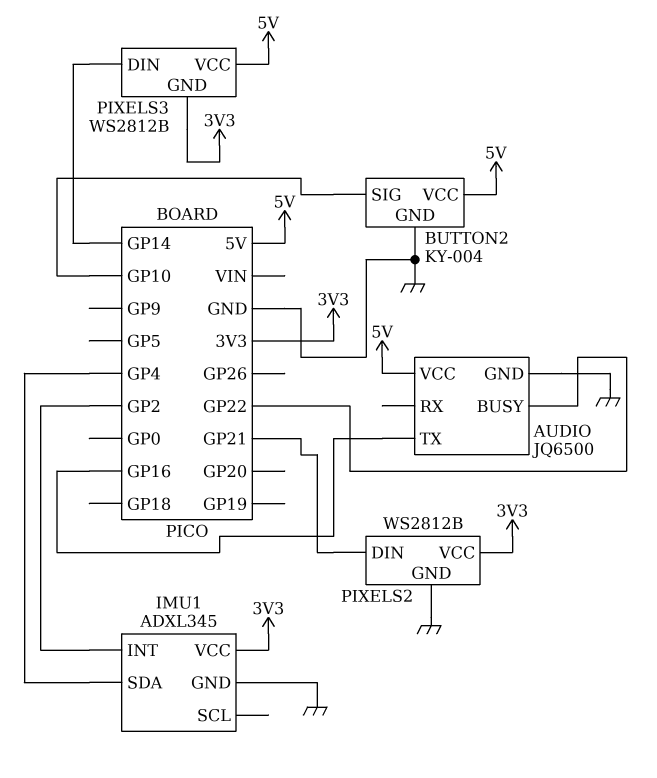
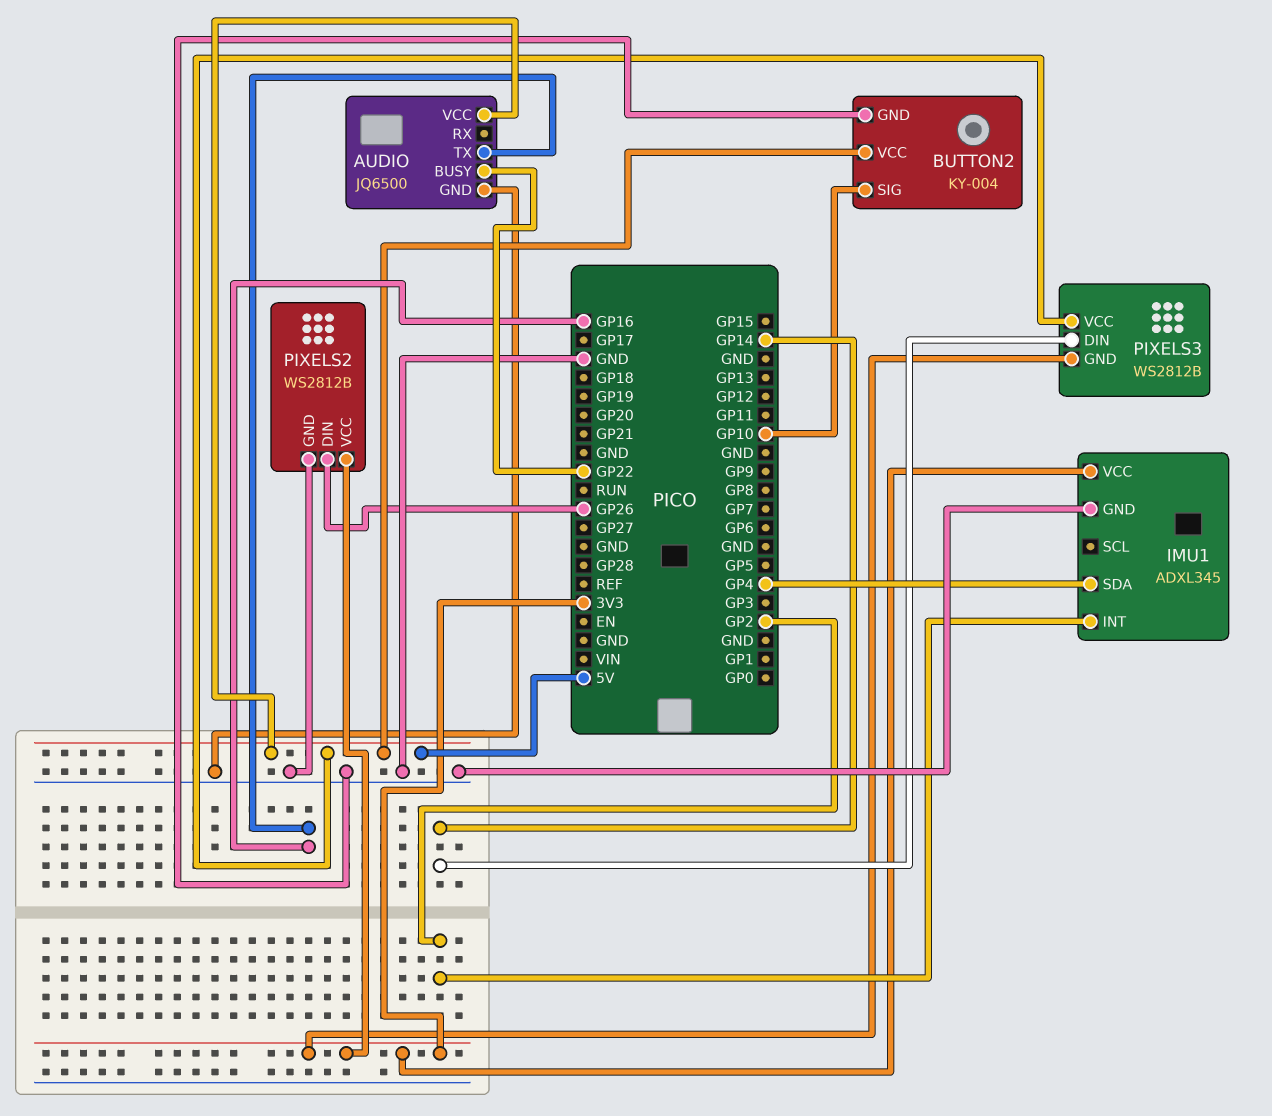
PIXELS2 pin DIN: GP21 -> GP26

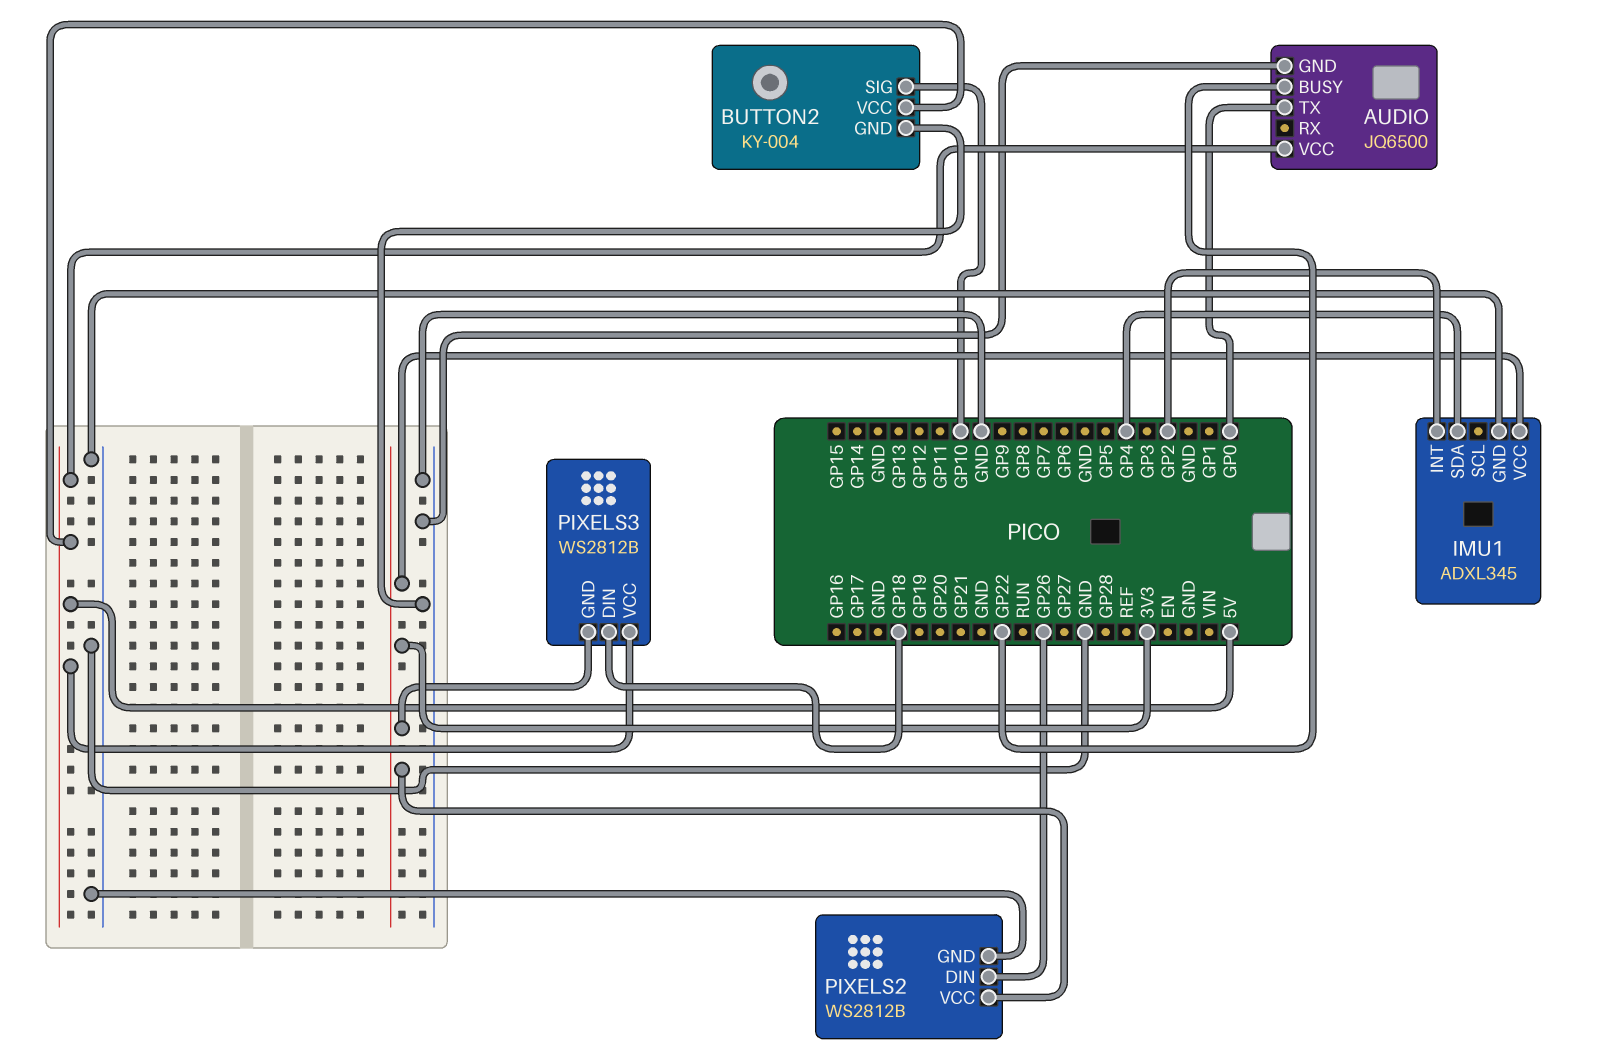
AUDIO pin TX: GP16 -> GP0
PIXELS3 pin DIN: GP14 -> GP18

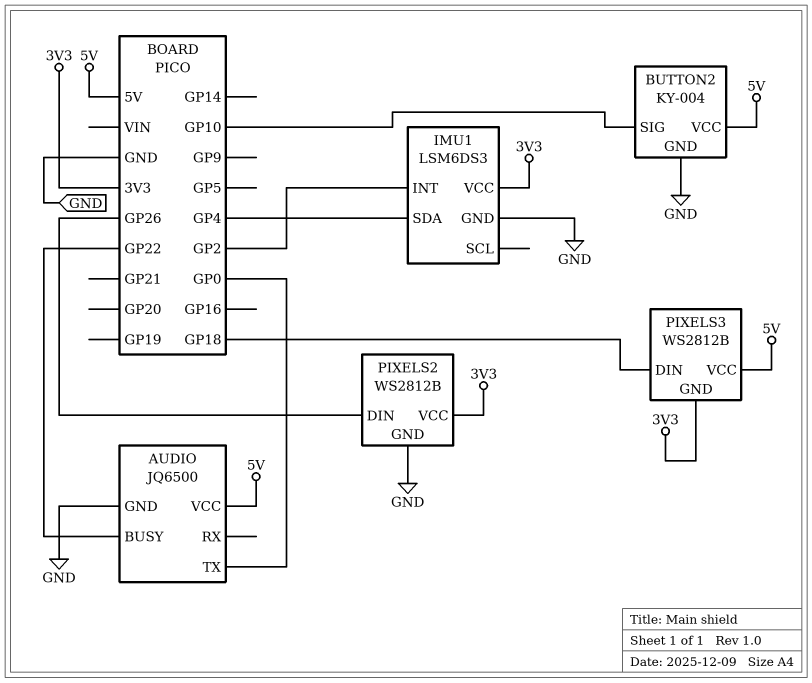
IMU1: ADXL345 -> LSM6DS3

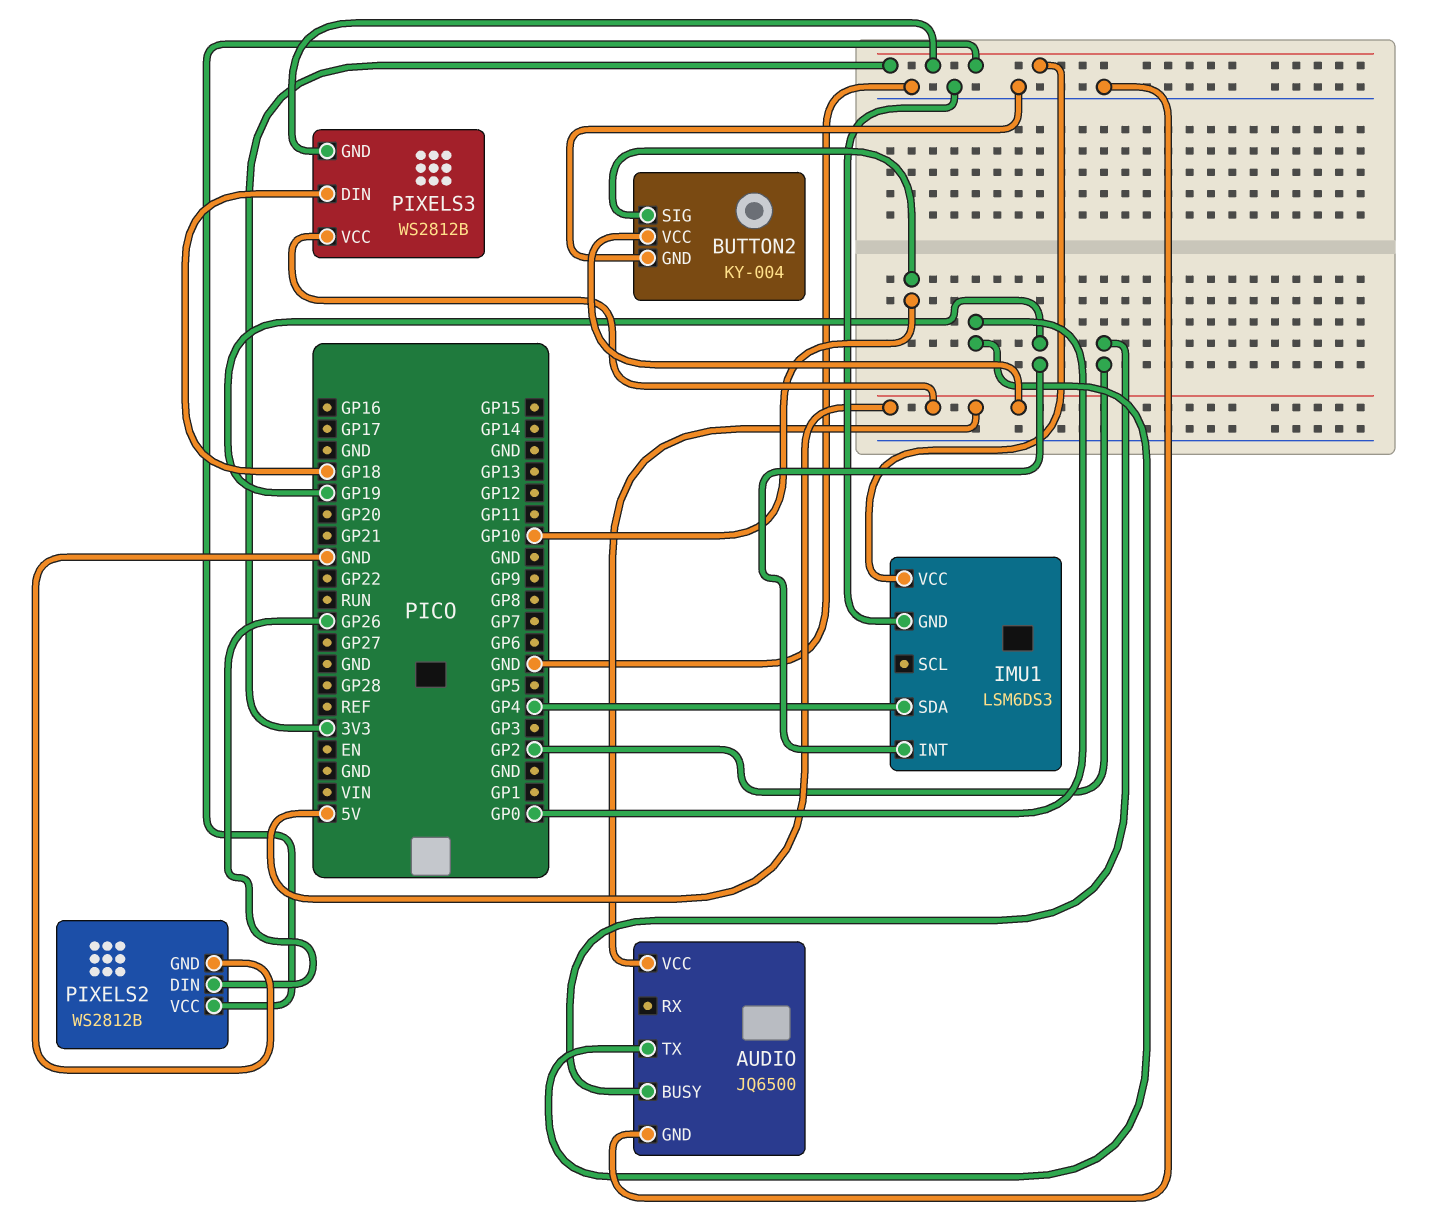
AUDIO pin BUSY: GP22 -> GP2
IMU1 pin INT: GP2 -> GP19

